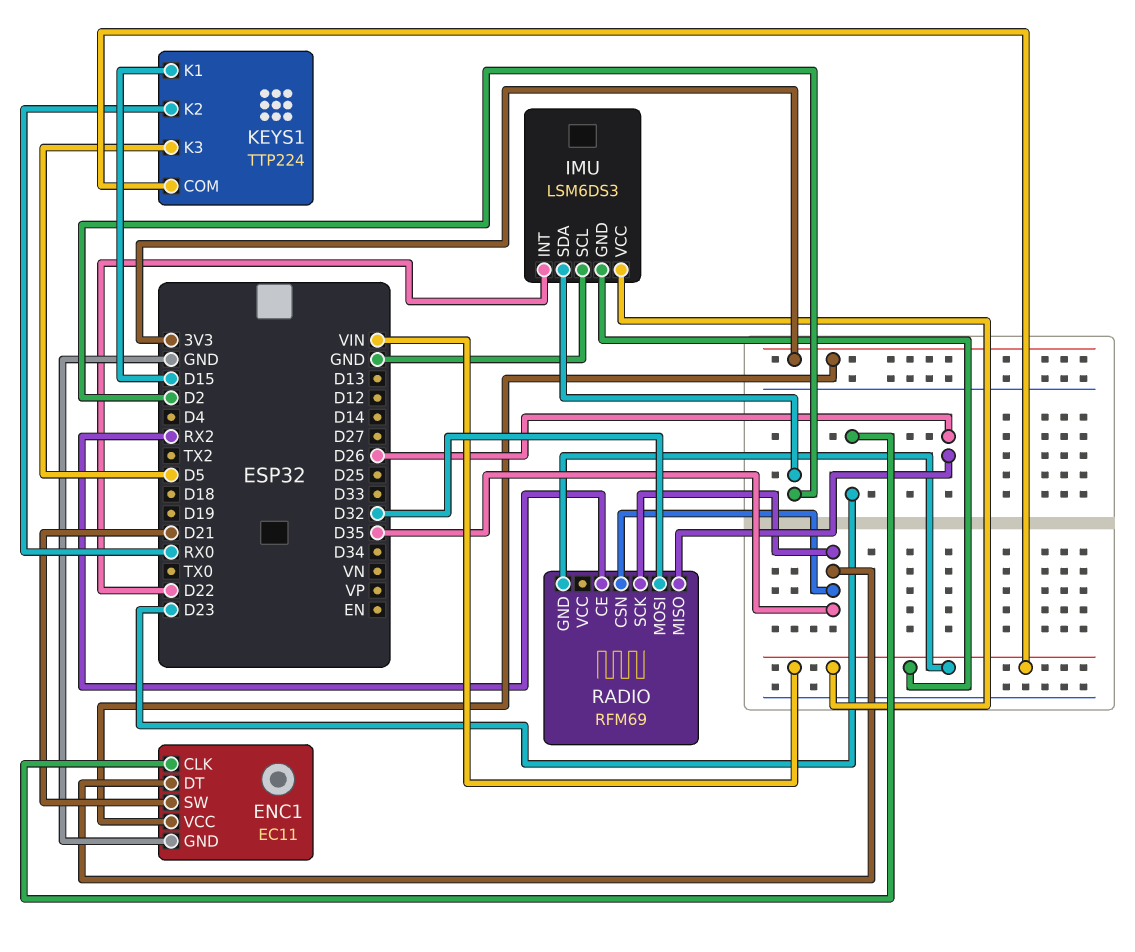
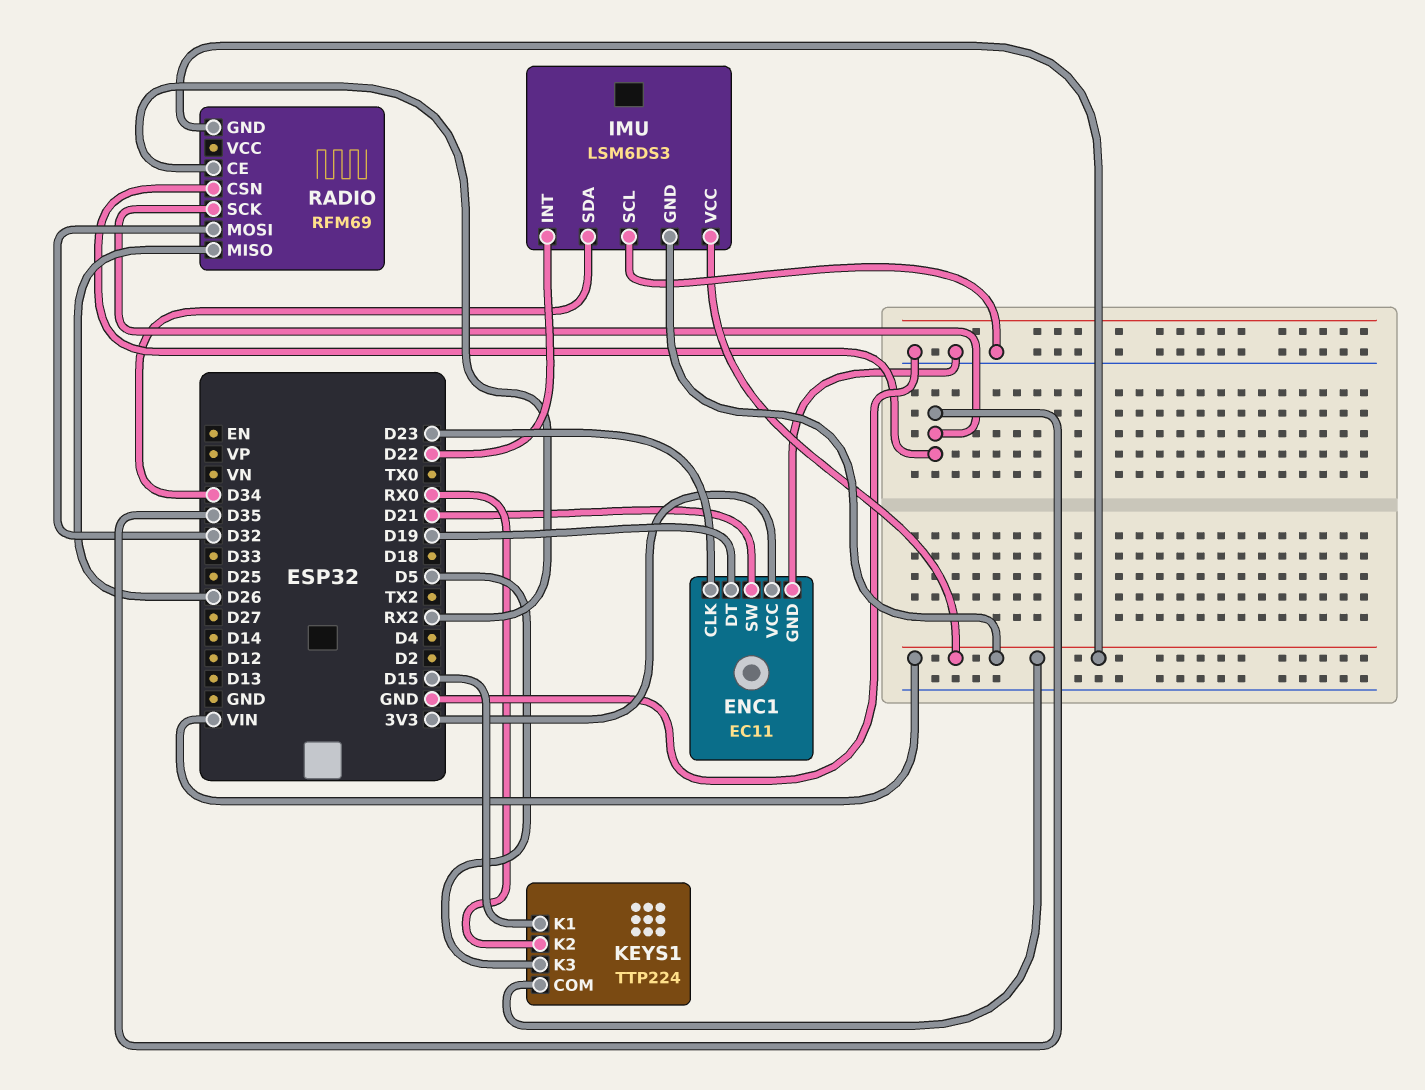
ENC1 pin DT: D35 -> D19
IMU pin SDA: D2 -> D34

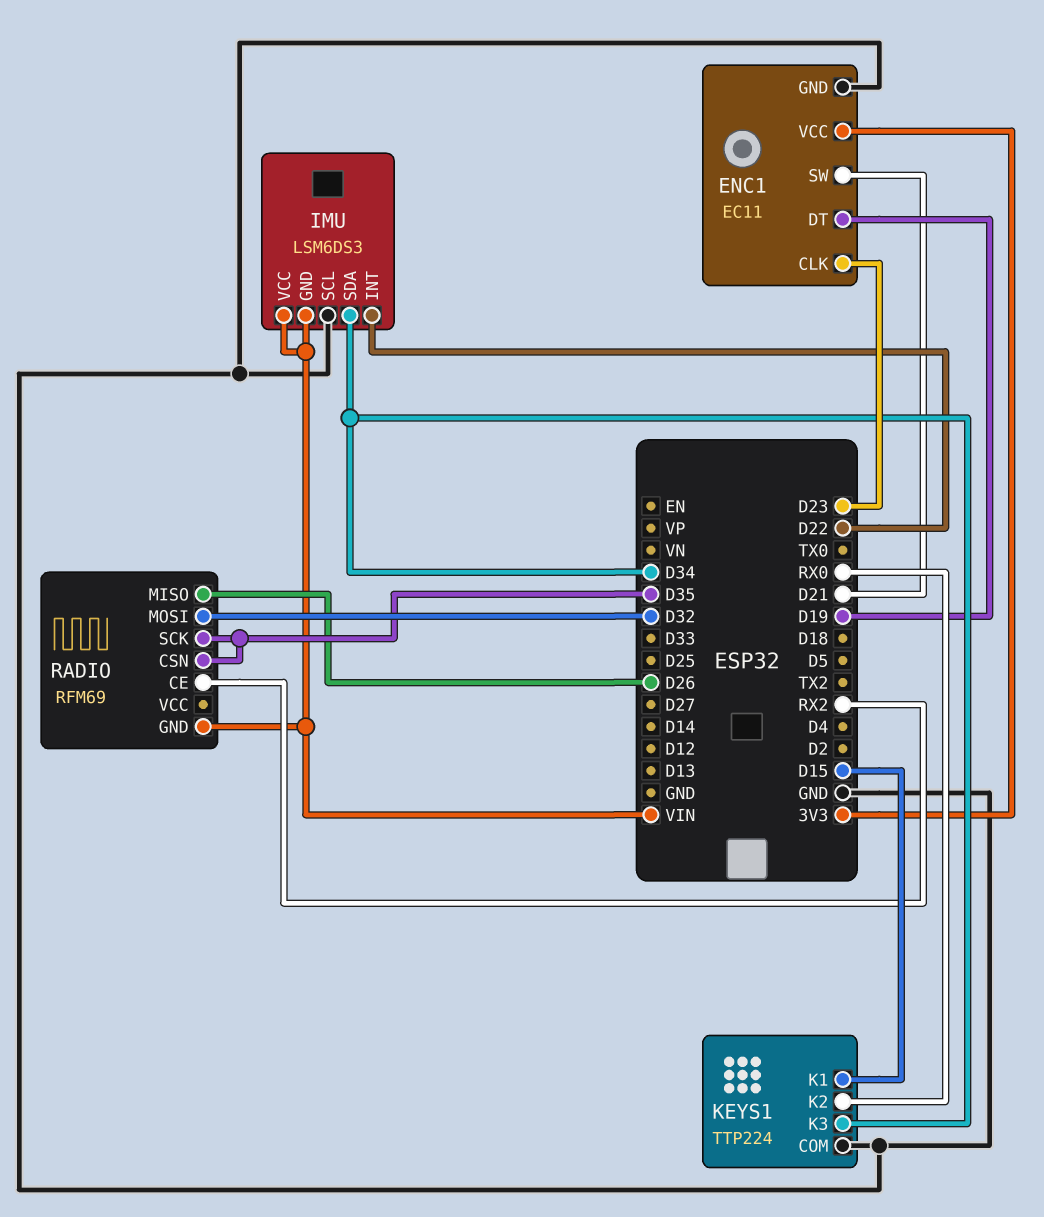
KEYS1 pin COM: VIN -> GND
KEYS1 pin K3: D5 -> D34

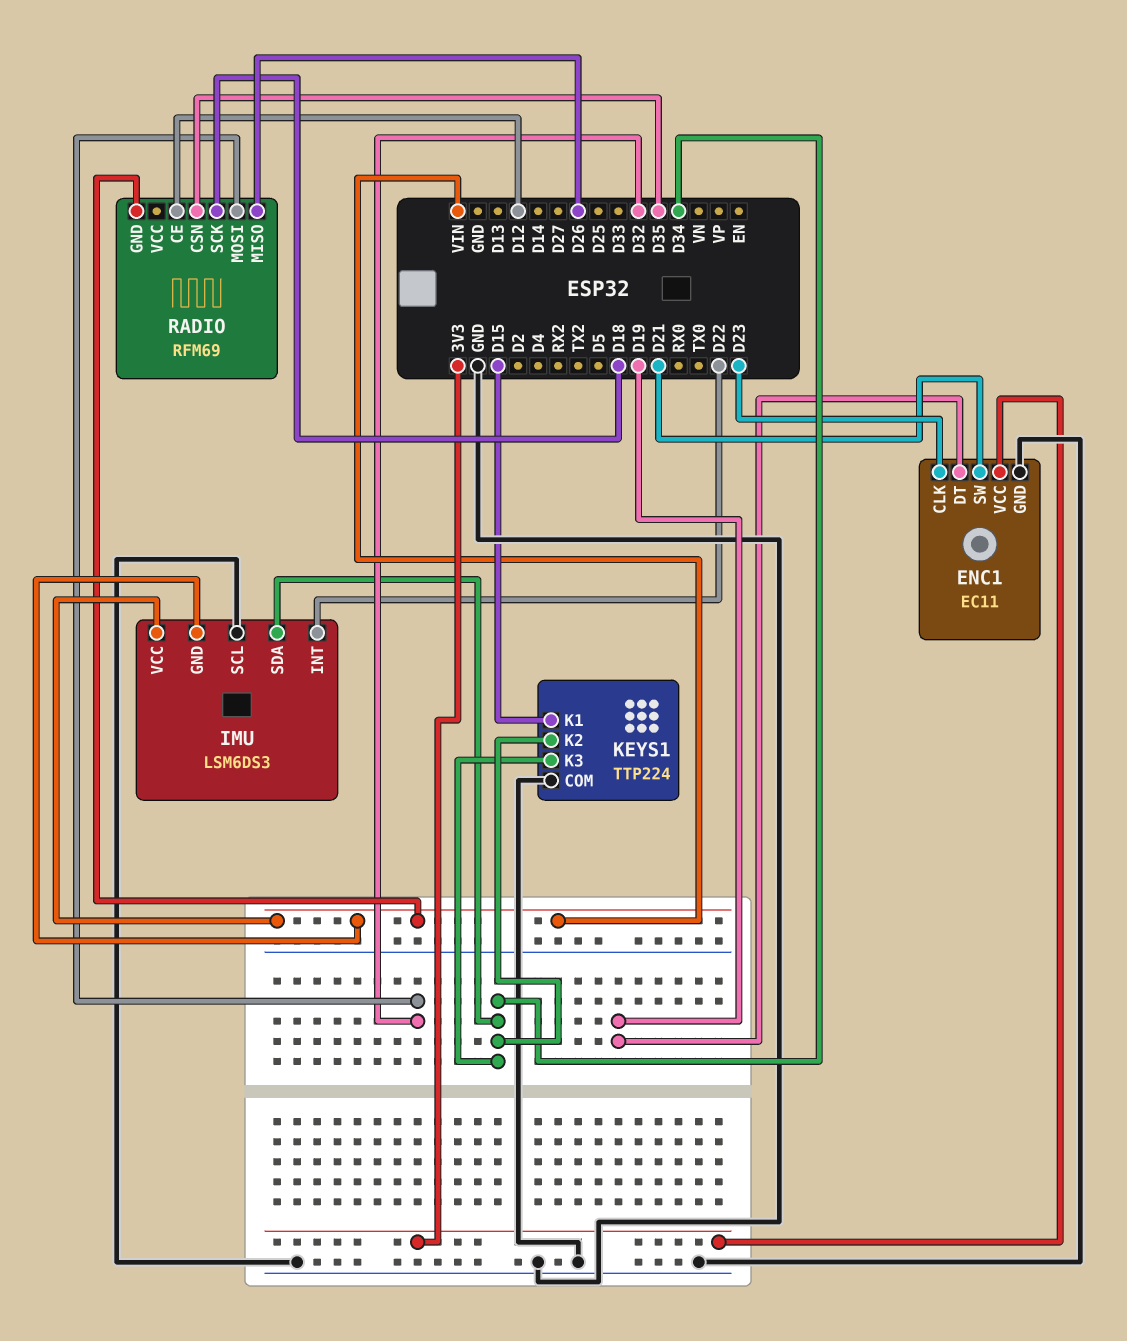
KEYS1 pin K2: RX0 -> D34
RADIO pin CE: RX2 -> D12
RADIO pin SCK: D35 -> D18

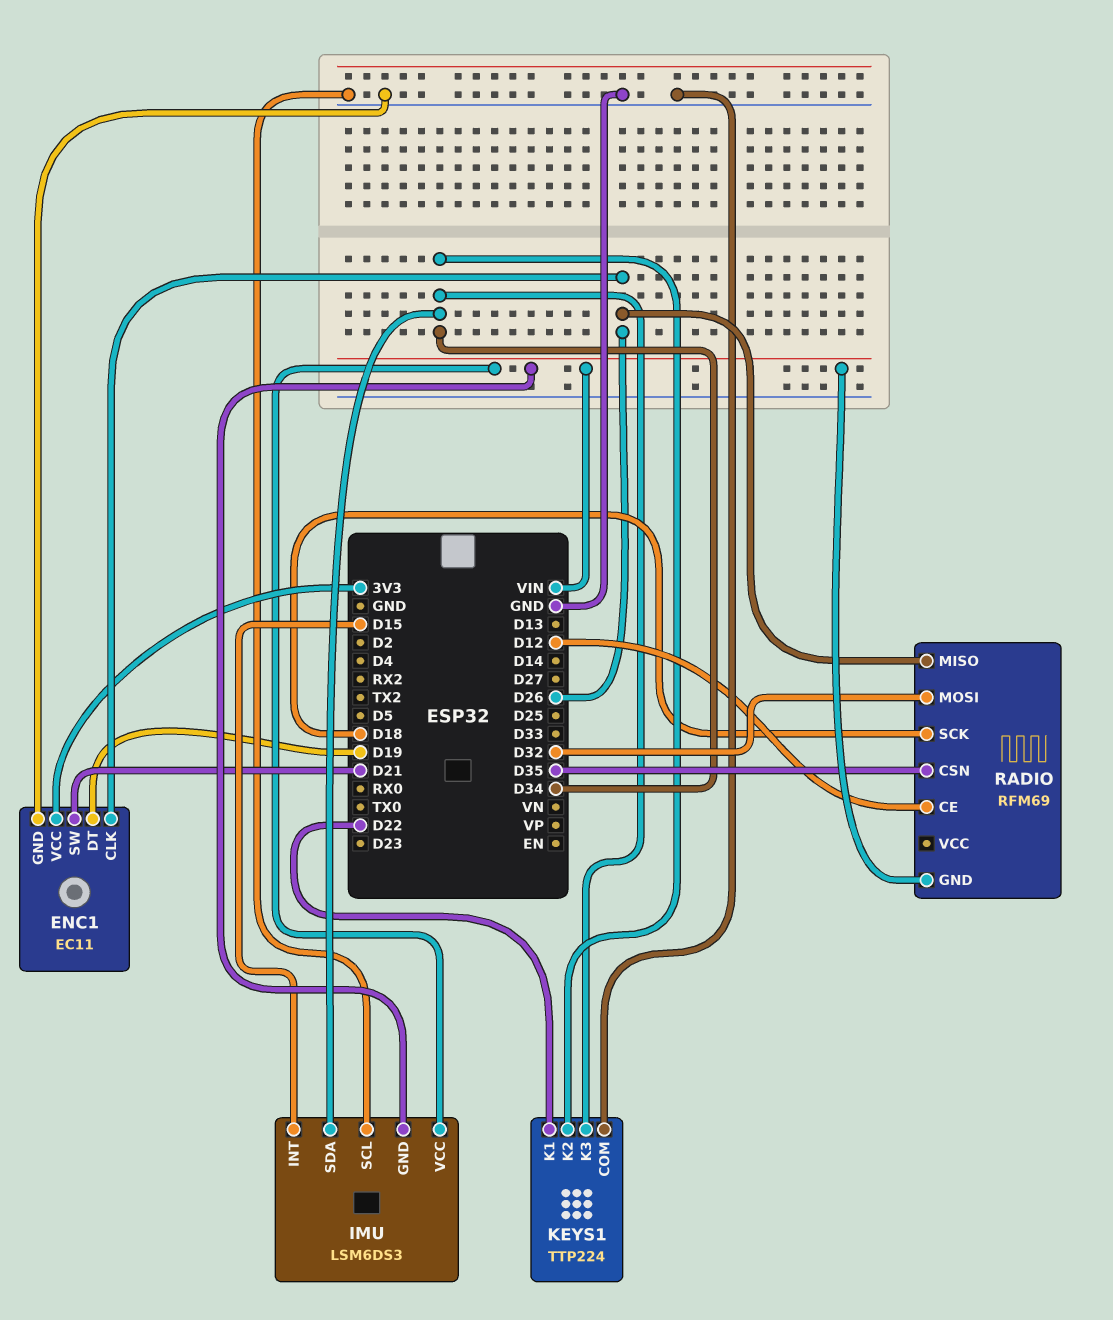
ENC1 pin CLK: D23 -> D26
IMU pin INT: D22 -> D15
KEYS1 pin K1: D15 -> D22

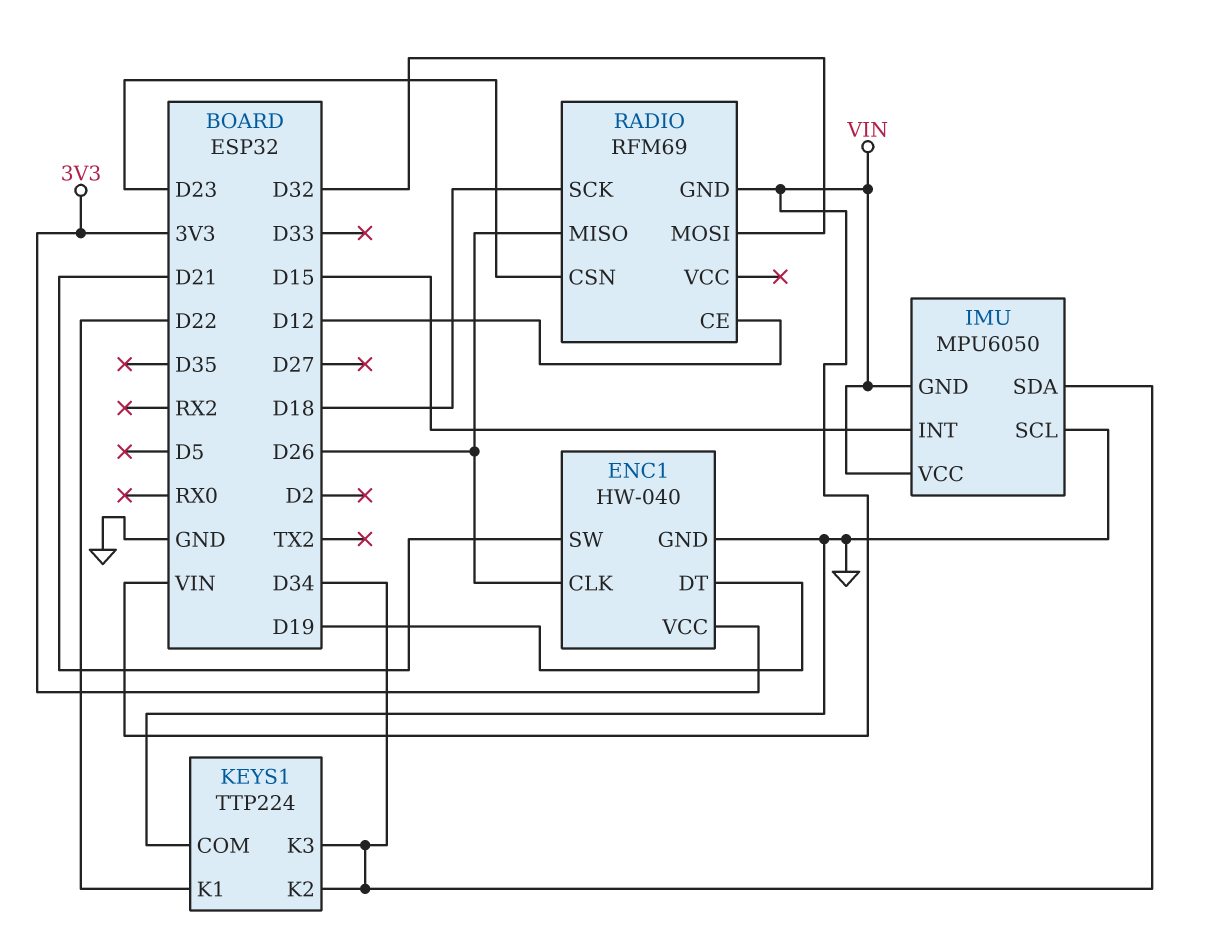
ENC1: EC11 -> HW-040
IMU: LSM6DS3 -> MPU6050
RADIO pin CSN: D35 -> D23

